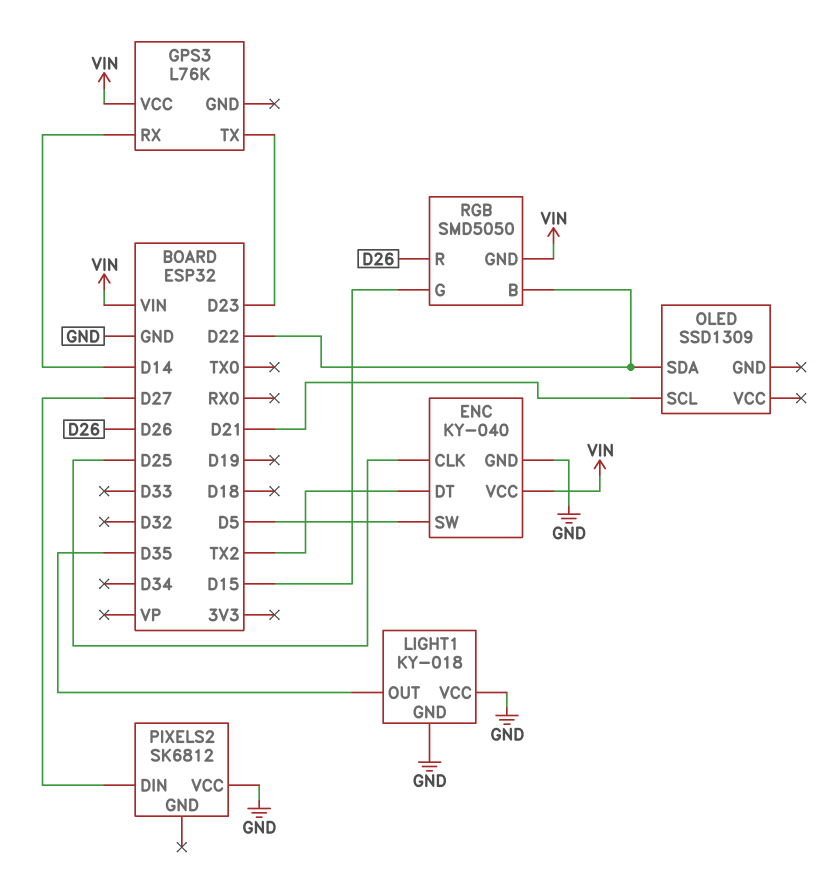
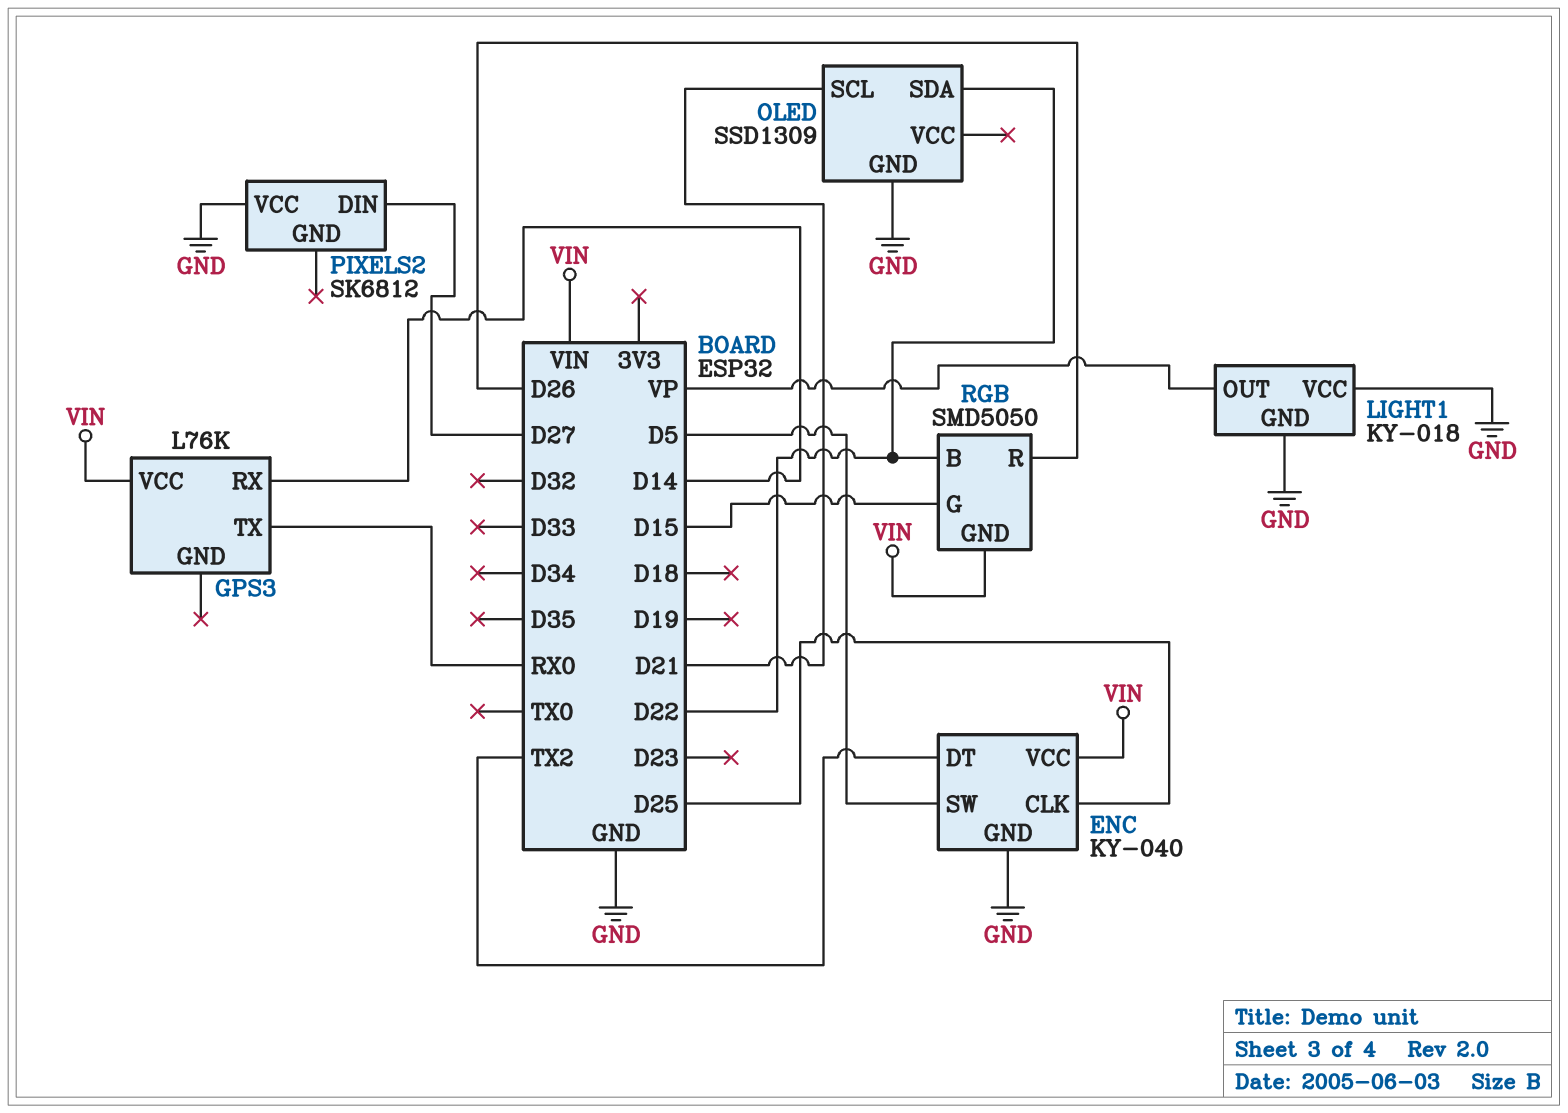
GPS3 pin TX: D23 -> RX0
LIGHT1 pin OUT: D35 -> VP
OLED pin GND: none -> GND

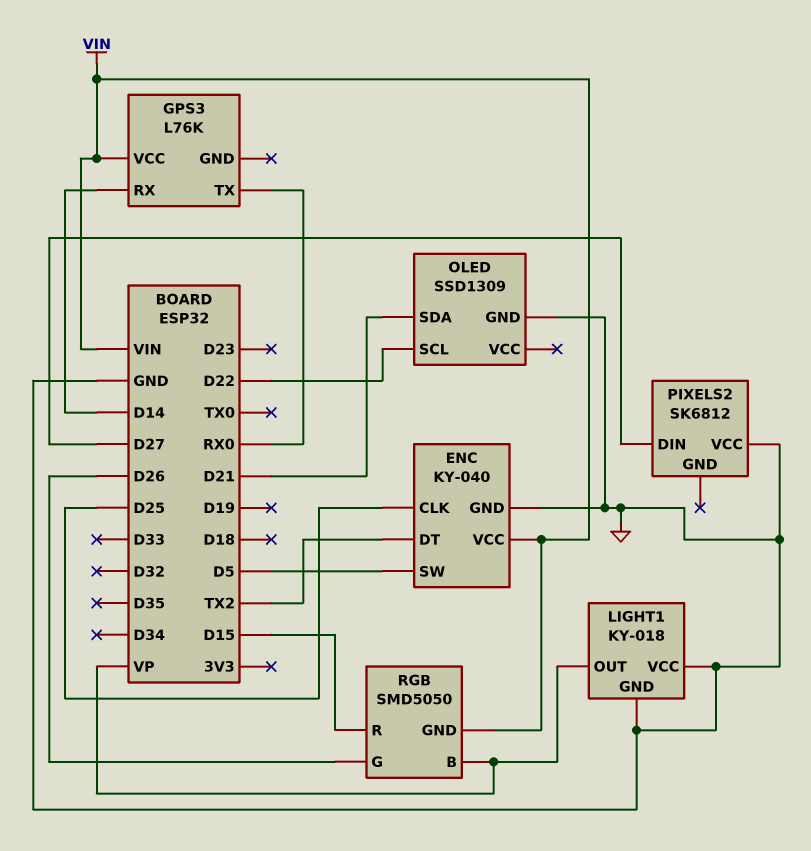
OLED pin SCL: D21 -> D22
OLED pin SDA: D22 -> D21
RGB pin B: D22 -> VP
RGB pin G: D15 -> D26
RGB pin R: D26 -> D15

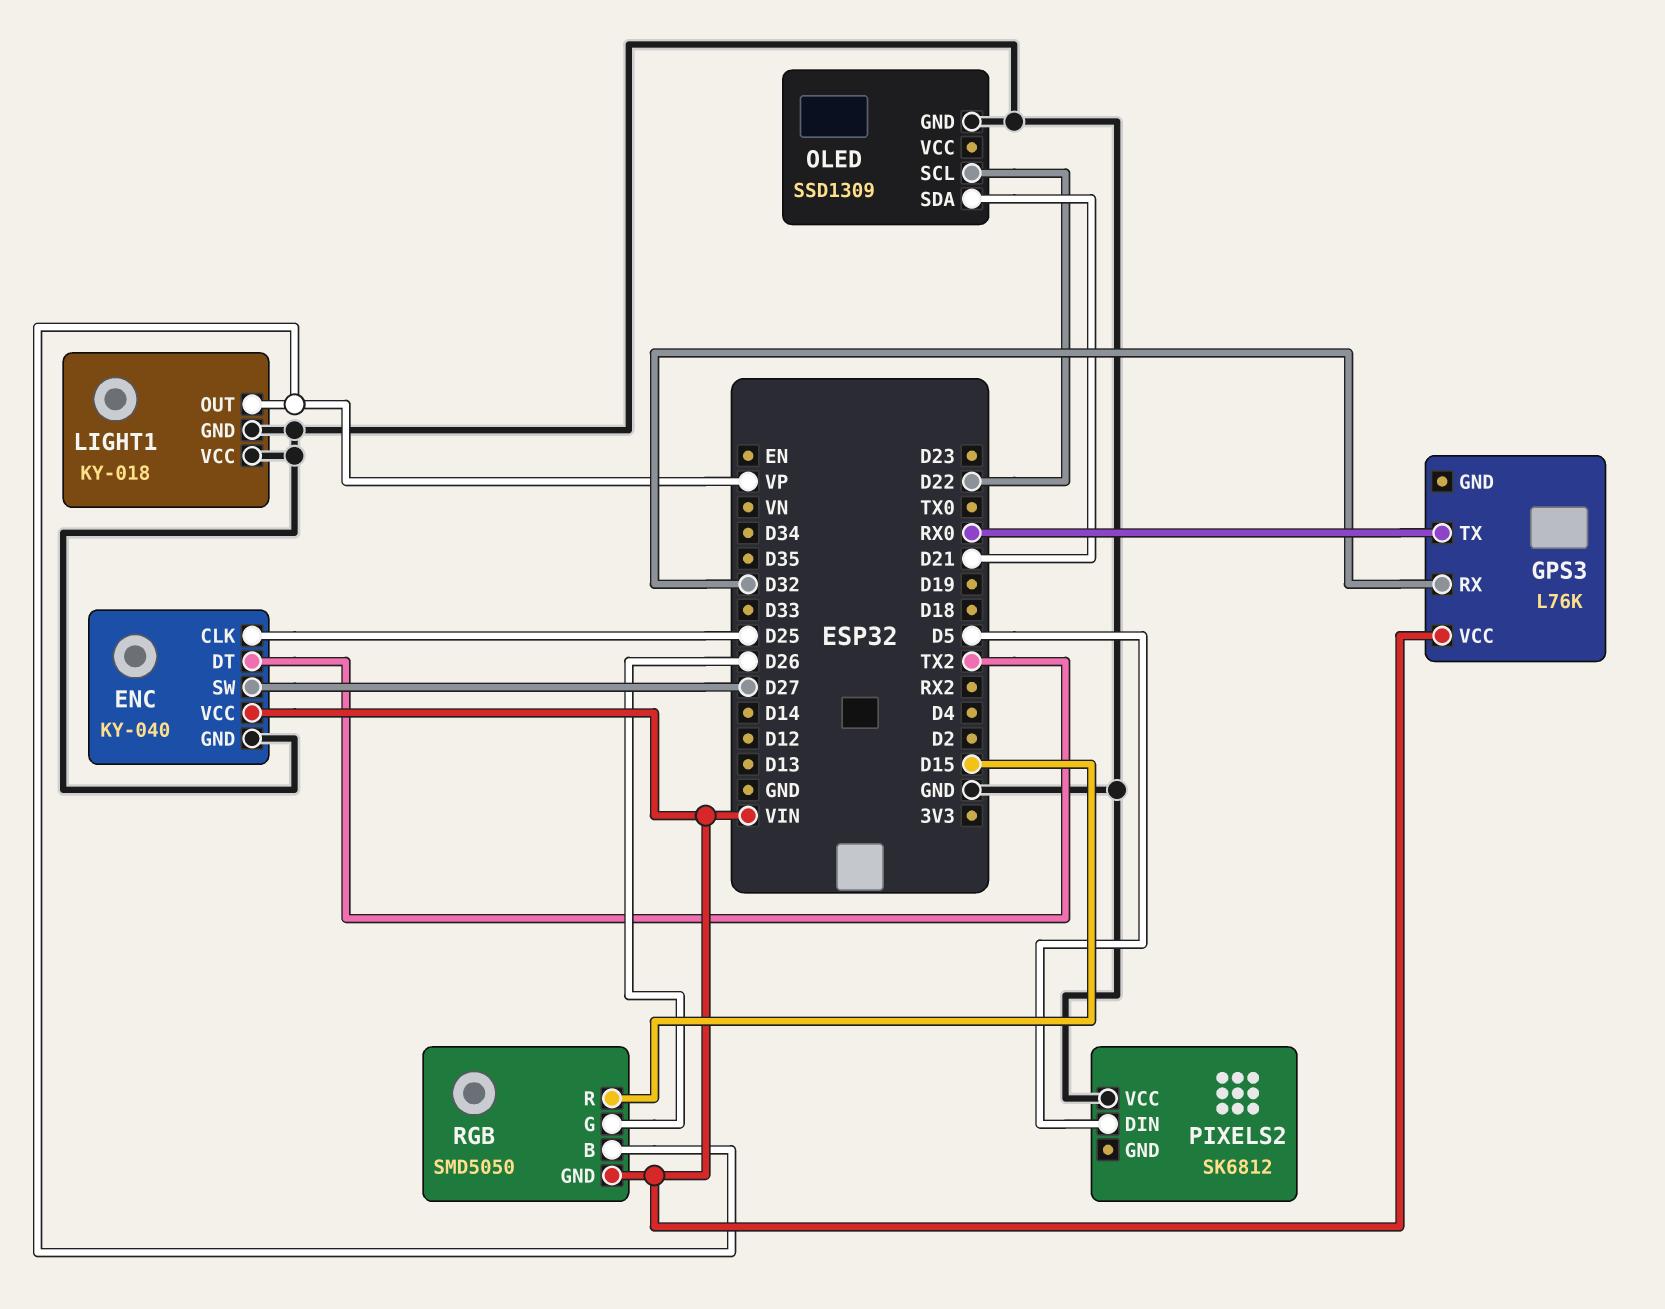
ENC pin SW: D5 -> D27
GPS3 pin RX: D14 -> D32
PIXELS2 pin DIN: D27 -> D5

